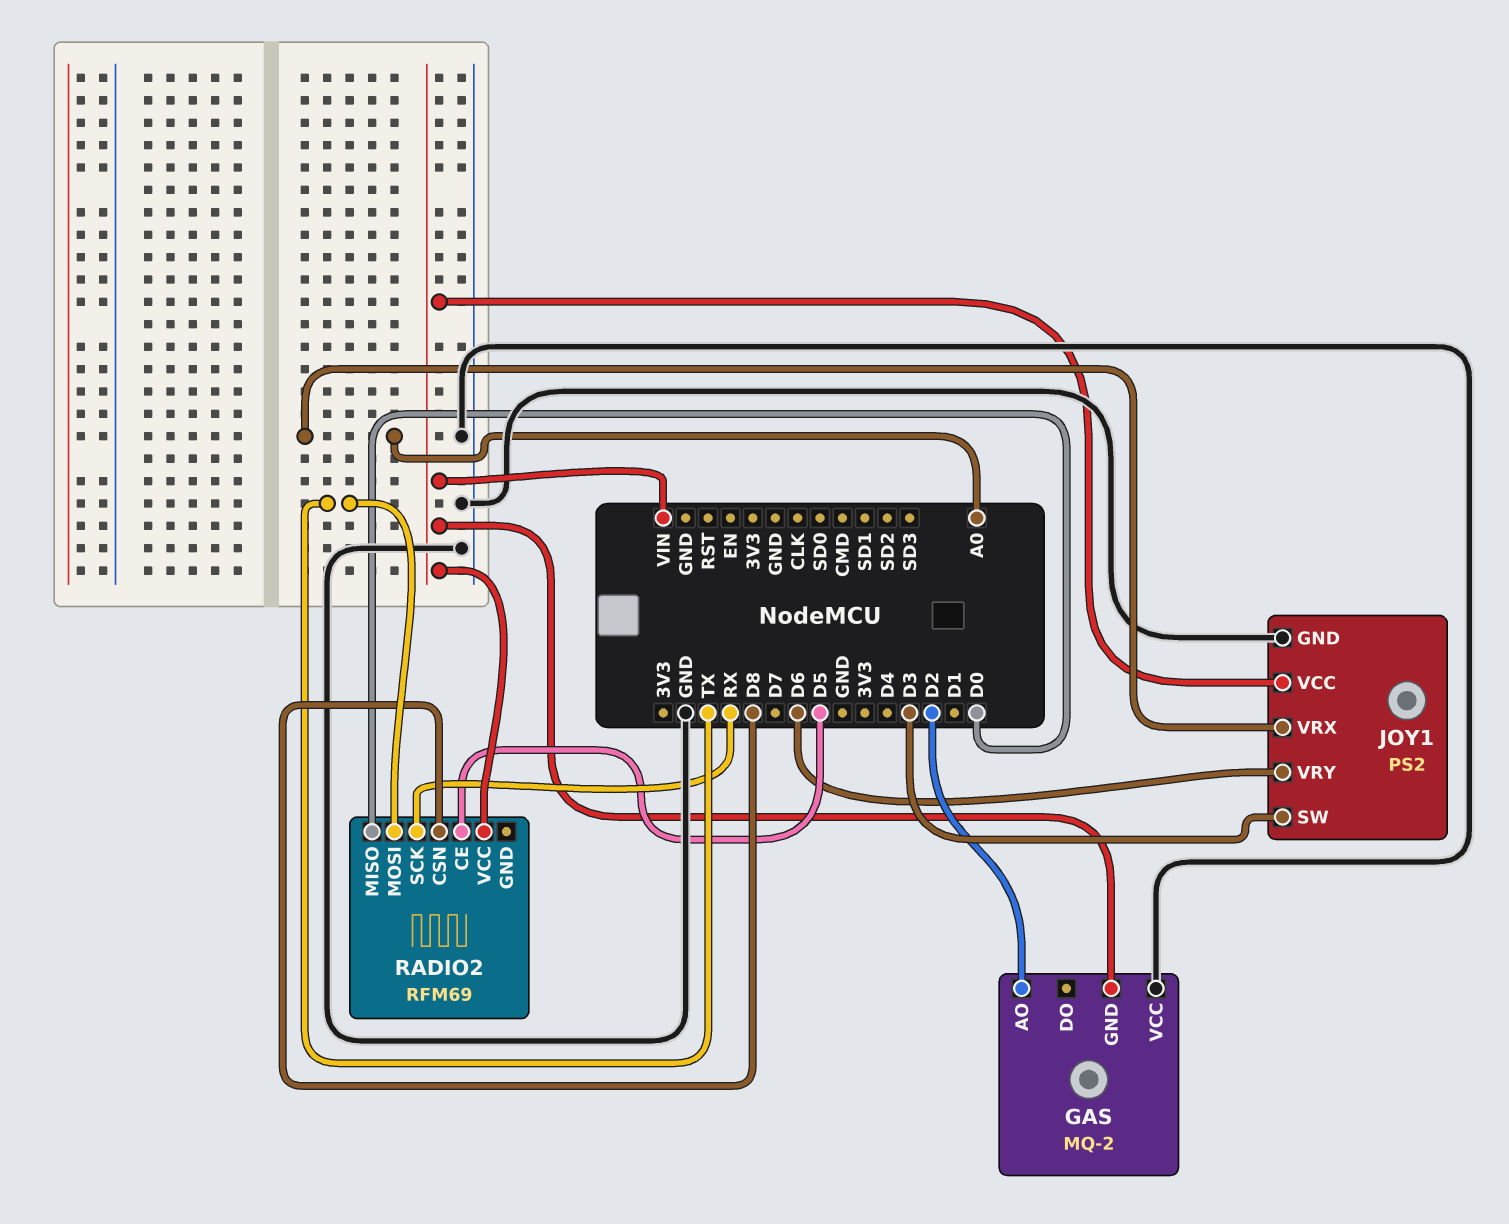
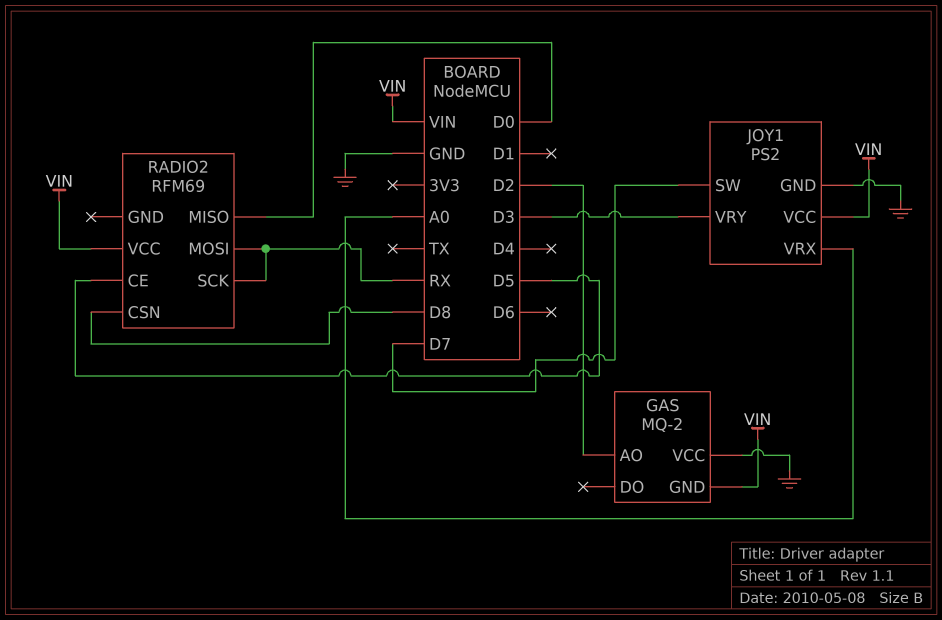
JOY1 pin SW: D3 -> D7
JOY1 pin VRY: D6 -> D3
RADIO2 pin MOSI: TX -> RX

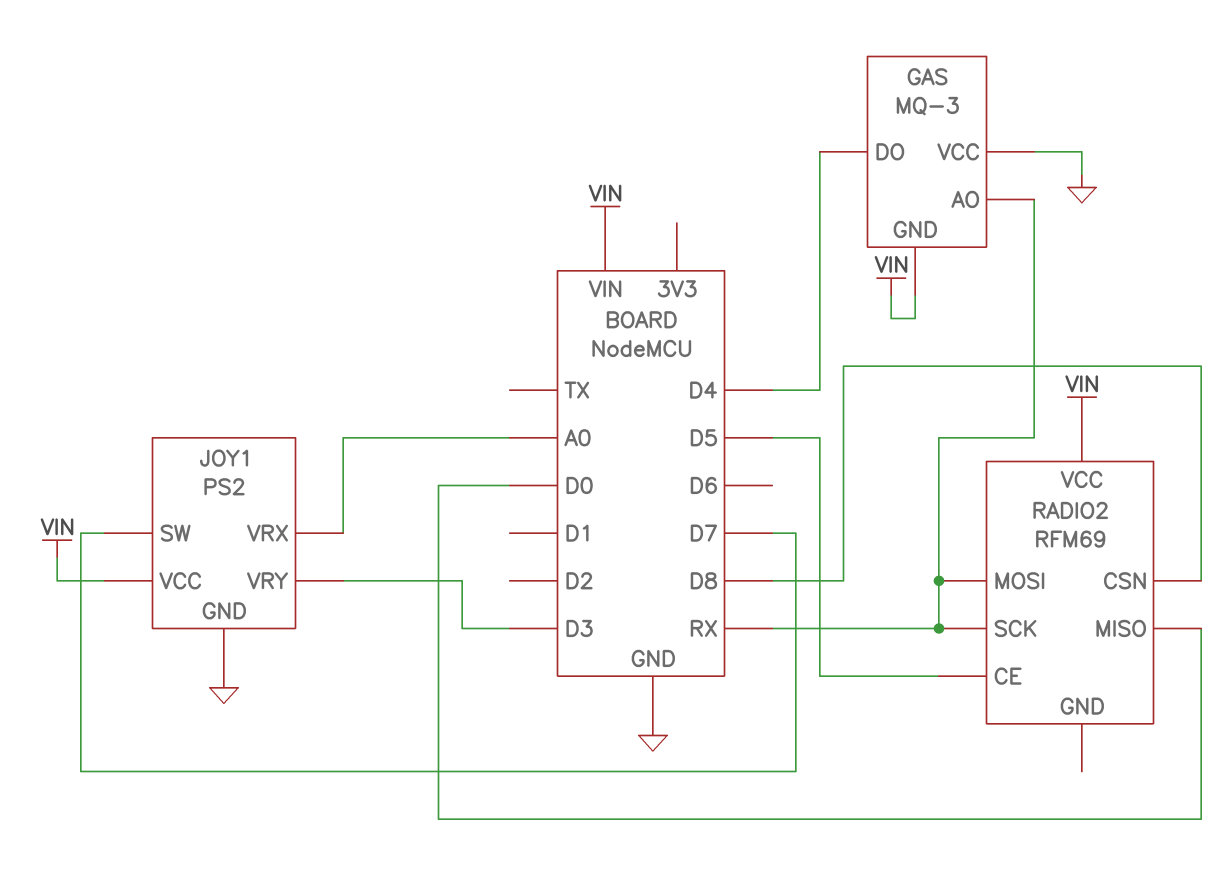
GAS: MQ-2 -> MQ-3
GAS pin AO: D2 -> RX
GAS pin DO: none -> D4

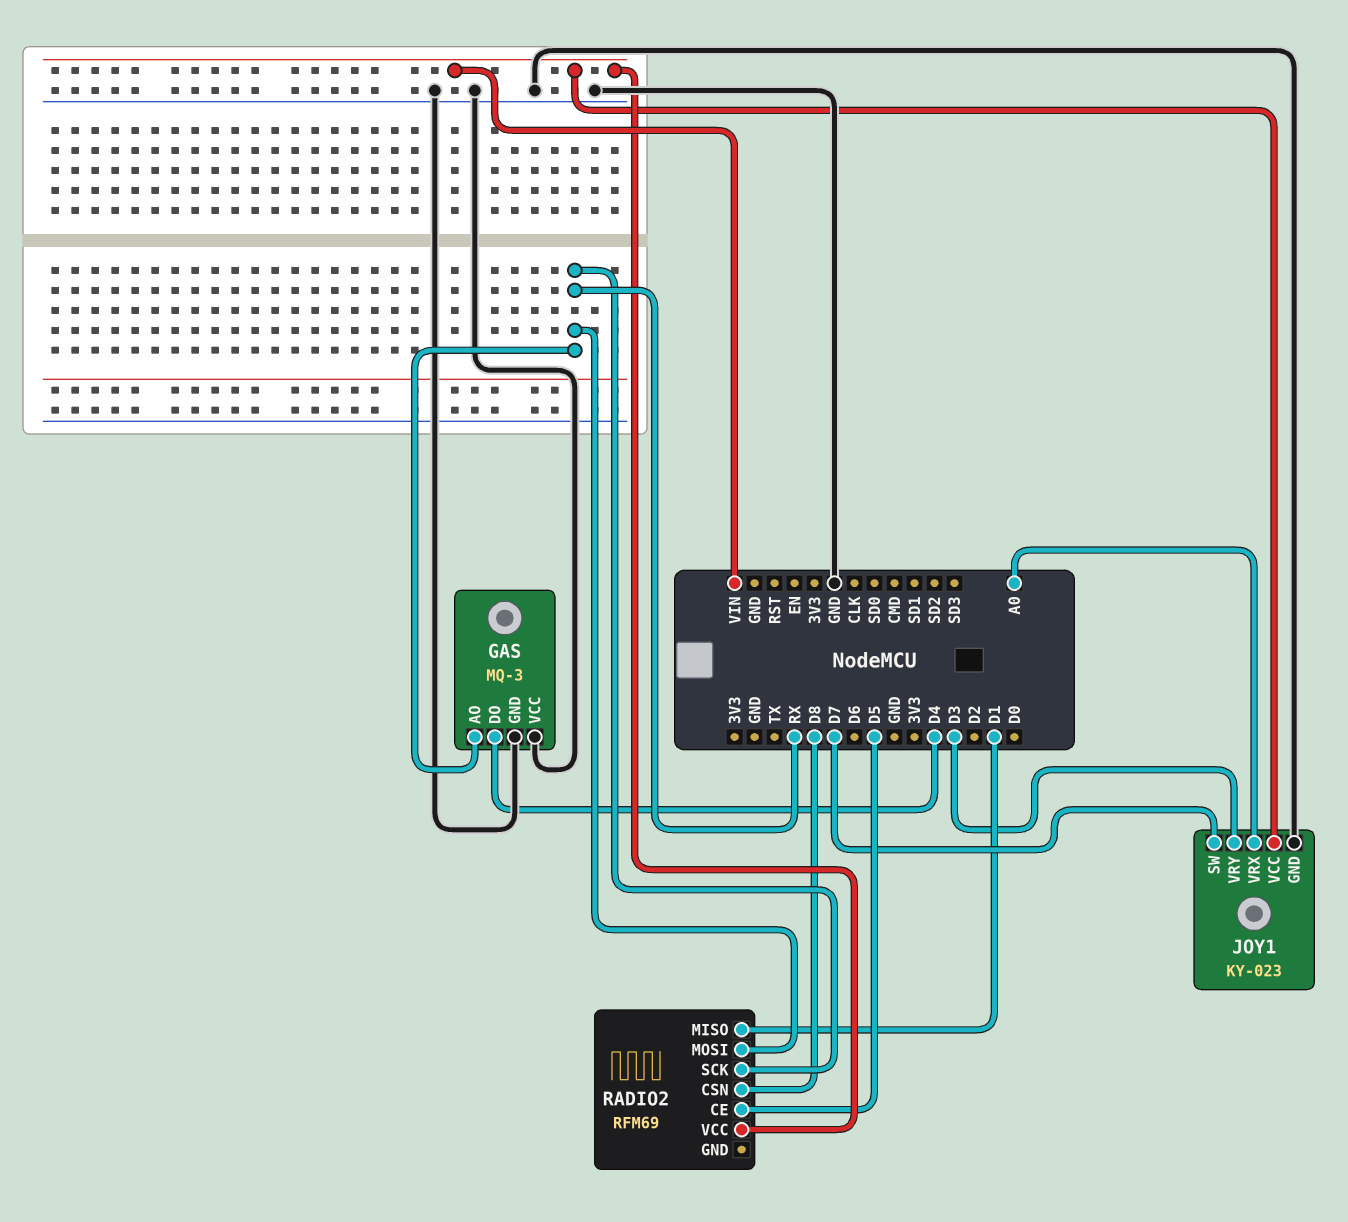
GAS pin GND: VIN -> GND
JOY1: PS2 -> KY-023
RADIO2 pin MISO: D0 -> D1

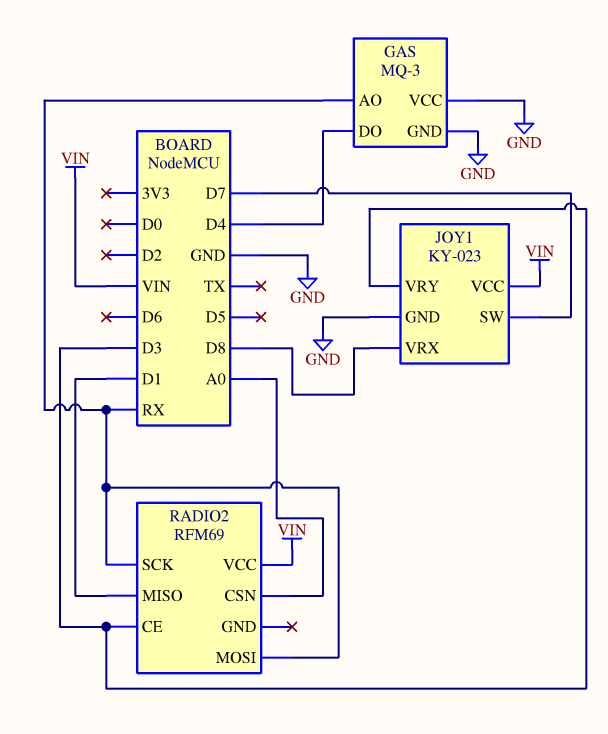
JOY1 pin VRX: A0 -> D8
RADIO2 pin CE: D5 -> D3
RADIO2 pin CSN: D8 -> A0

